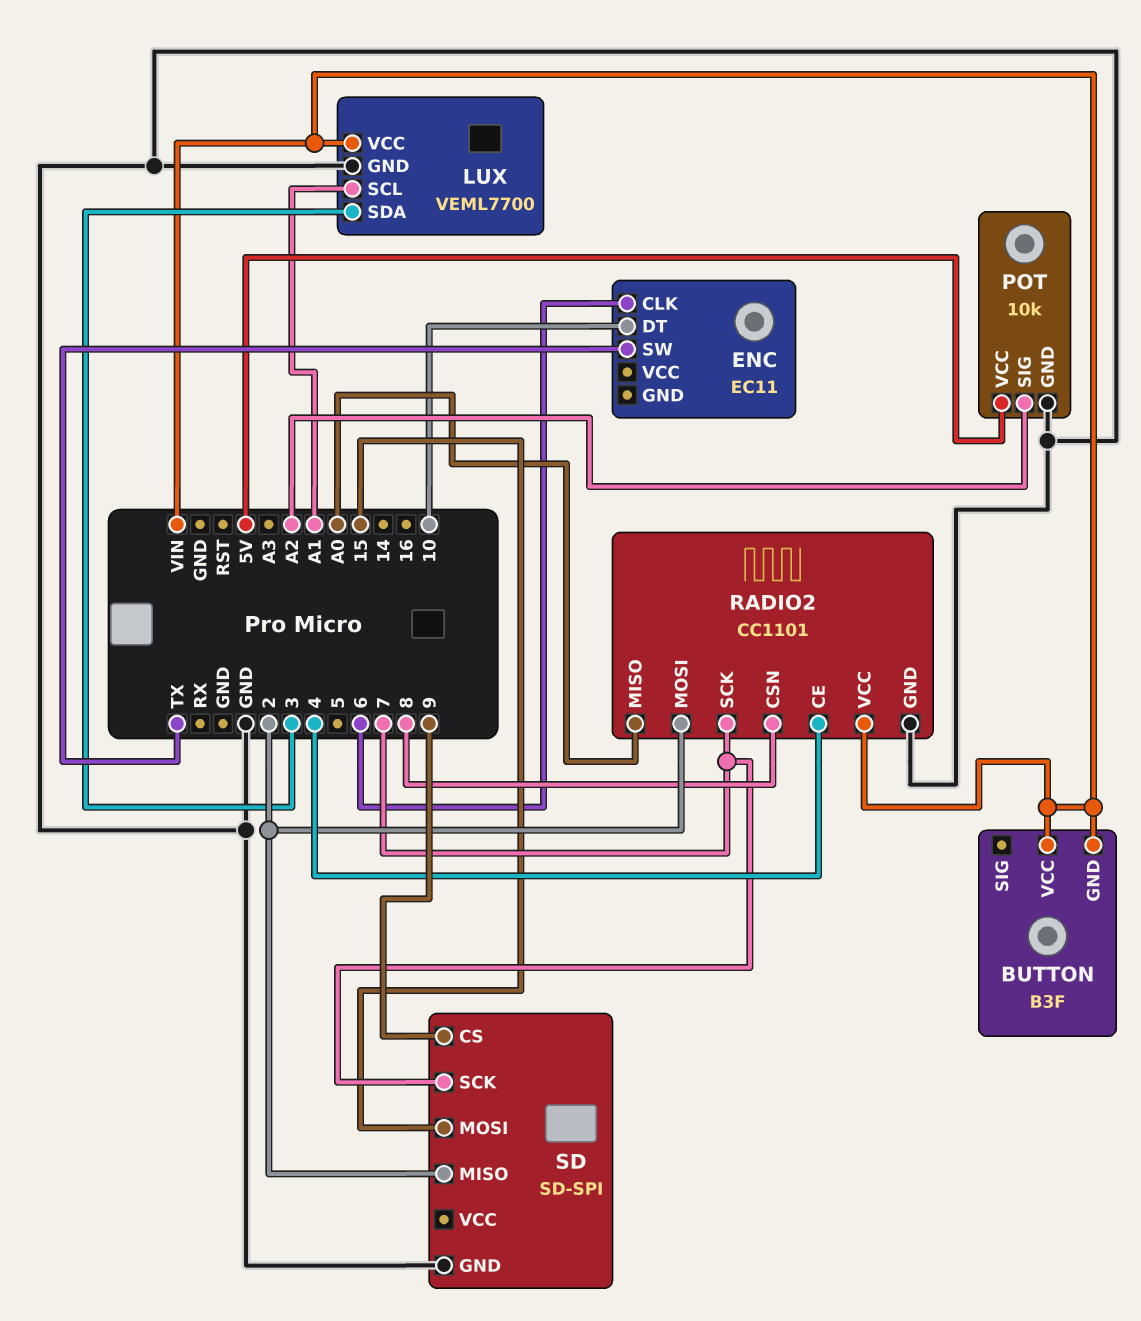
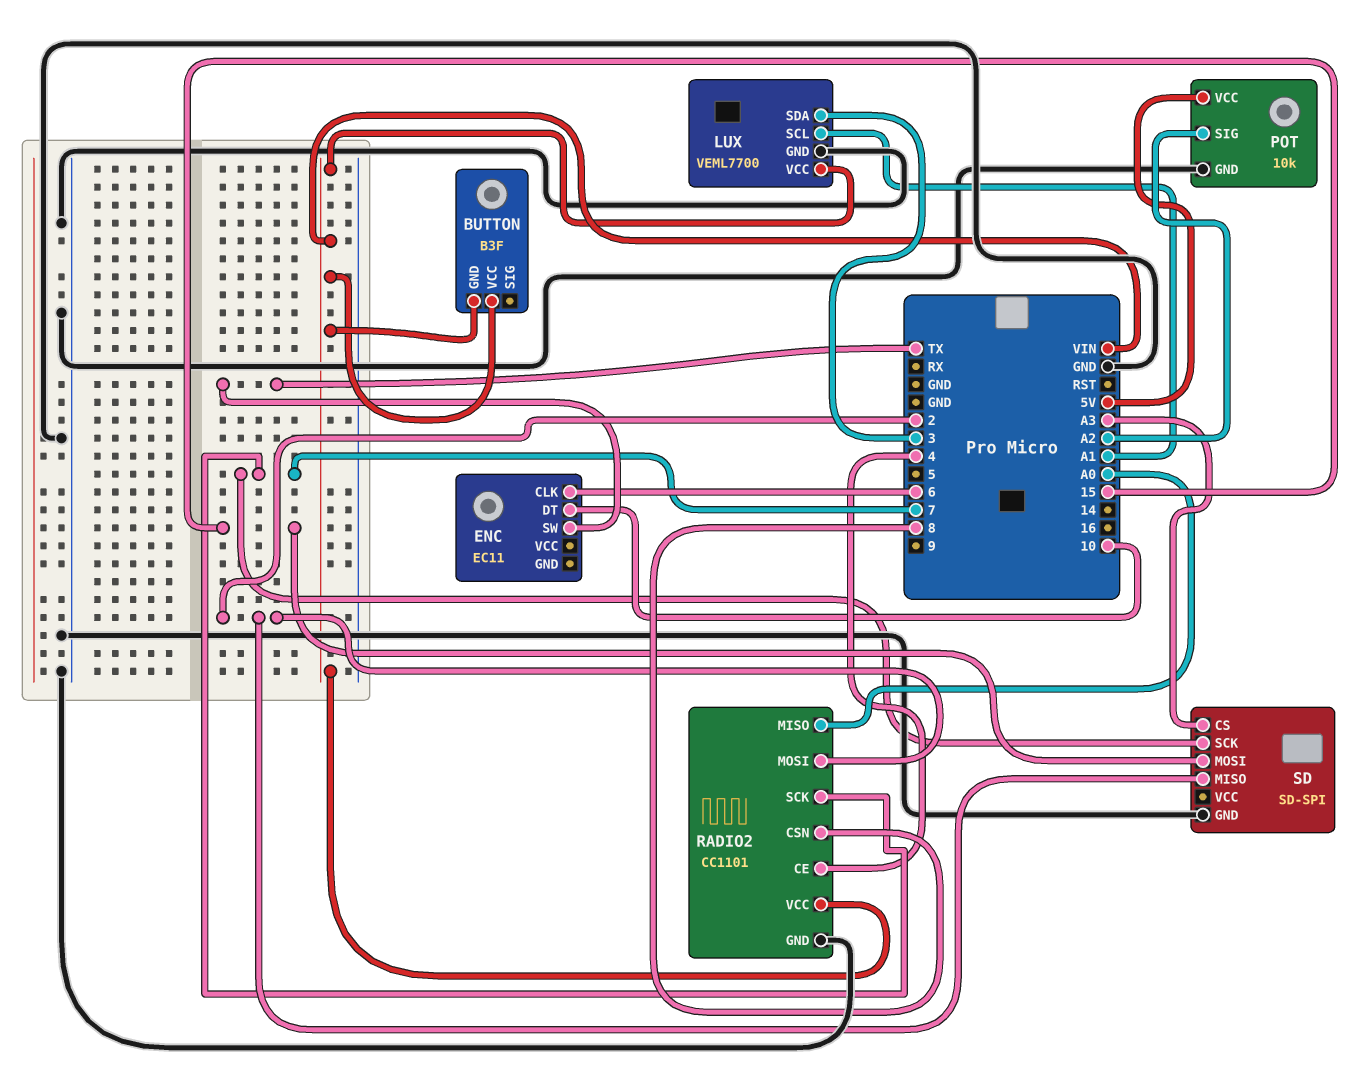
SD pin CS: 9 -> A3

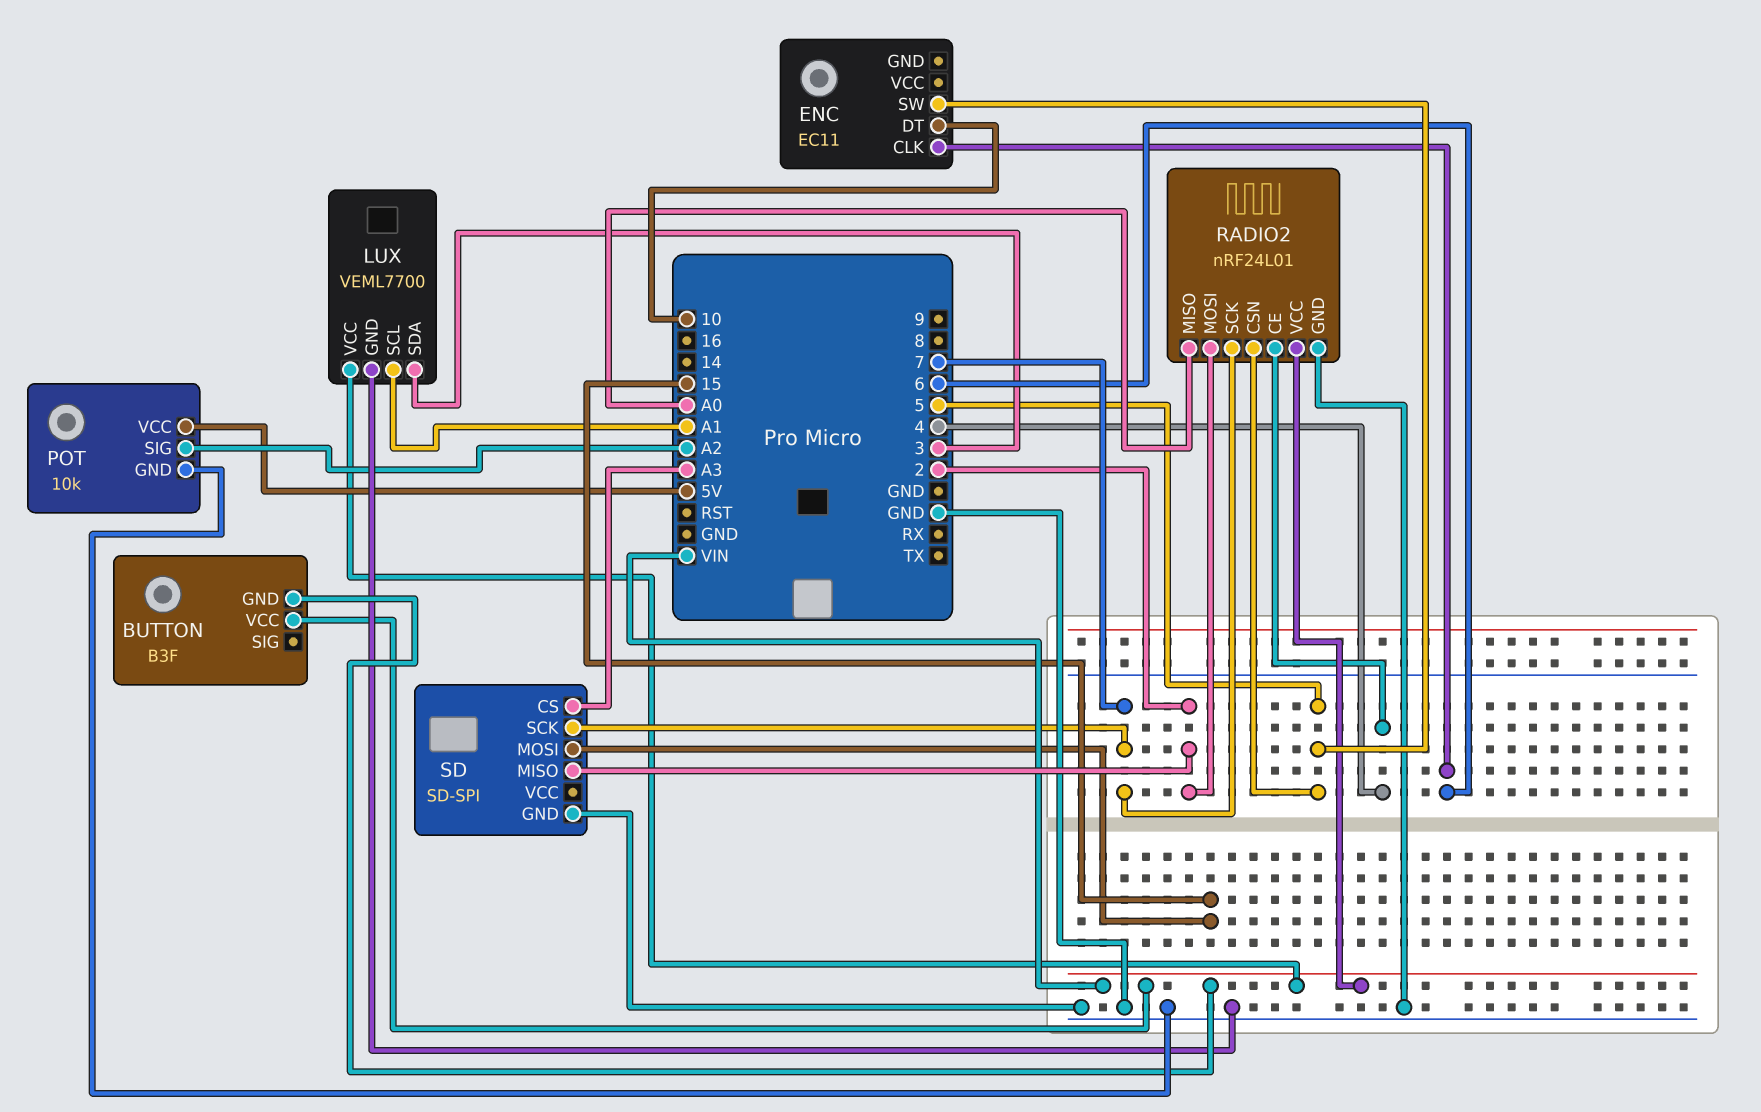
ENC pin SW: TX -> 5
RADIO2: CC1101 -> nRF24L01
RADIO2 pin CSN: 8 -> 5

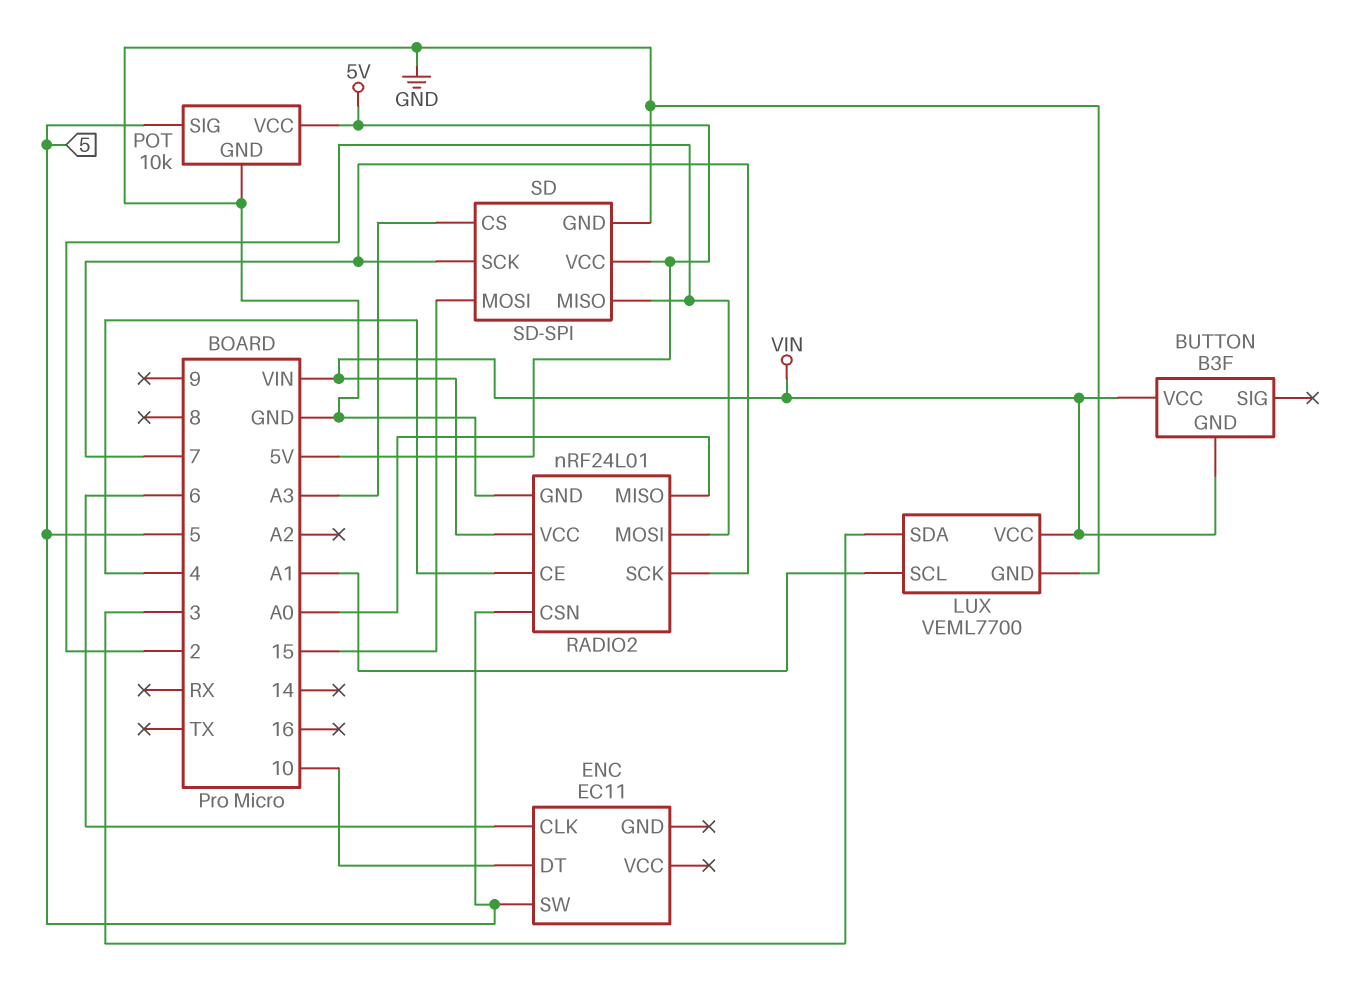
POT pin SIG: A2 -> 5
SD pin VCC: none -> 5V

